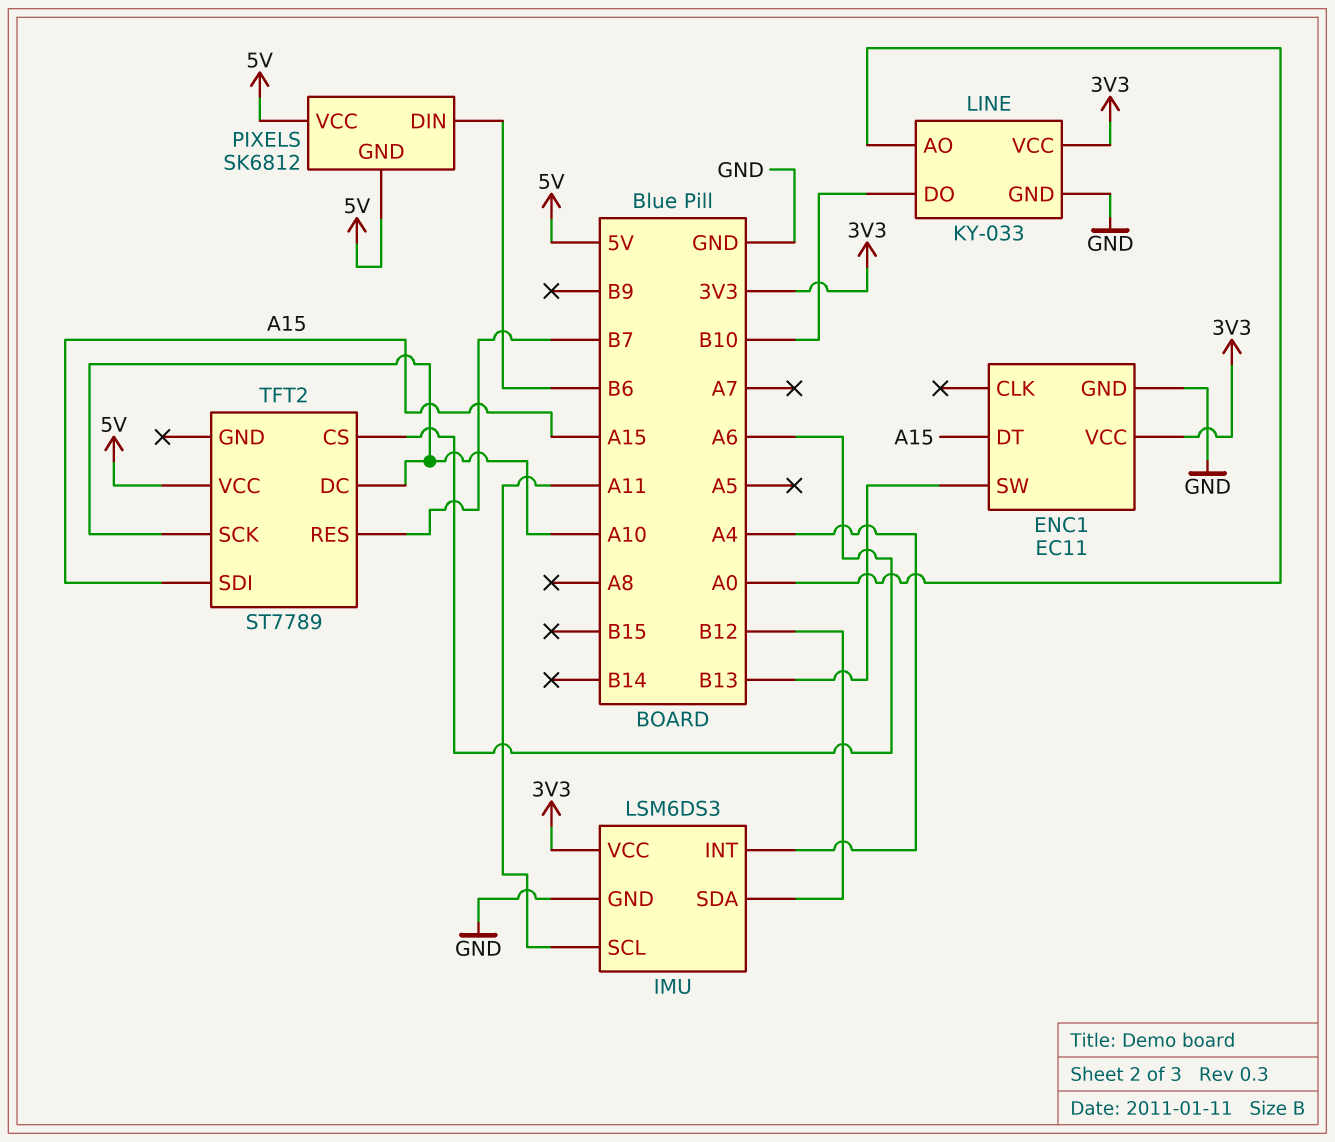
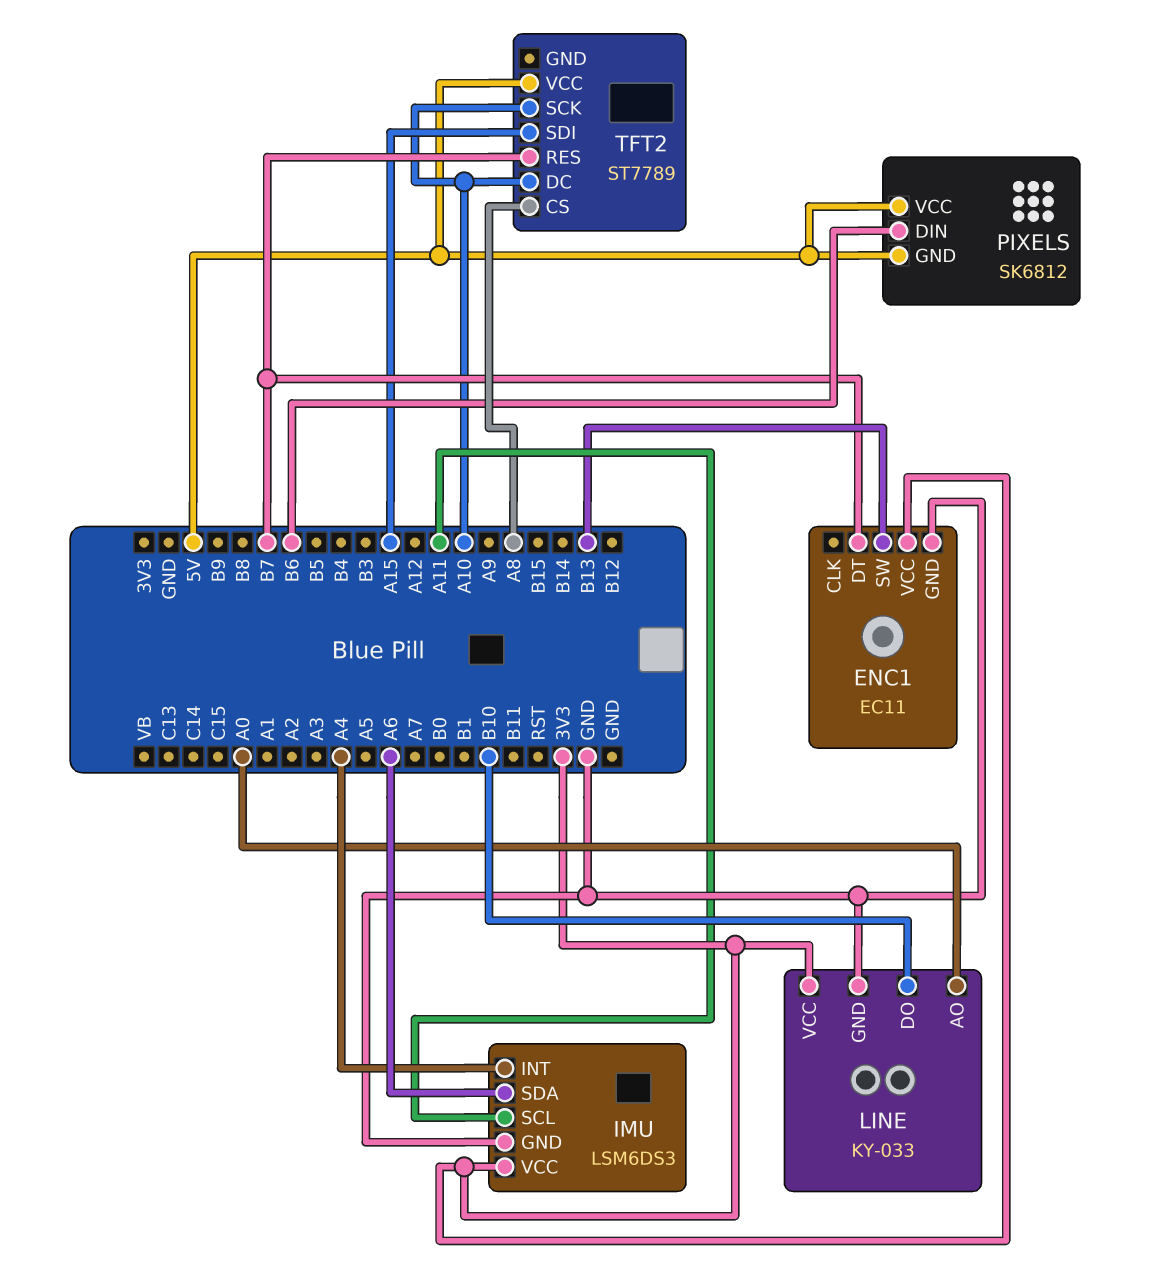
ENC1 pin DT: A15 -> B7
IMU pin SDA: B12 -> A6
TFT2 pin CS: A6 -> A8

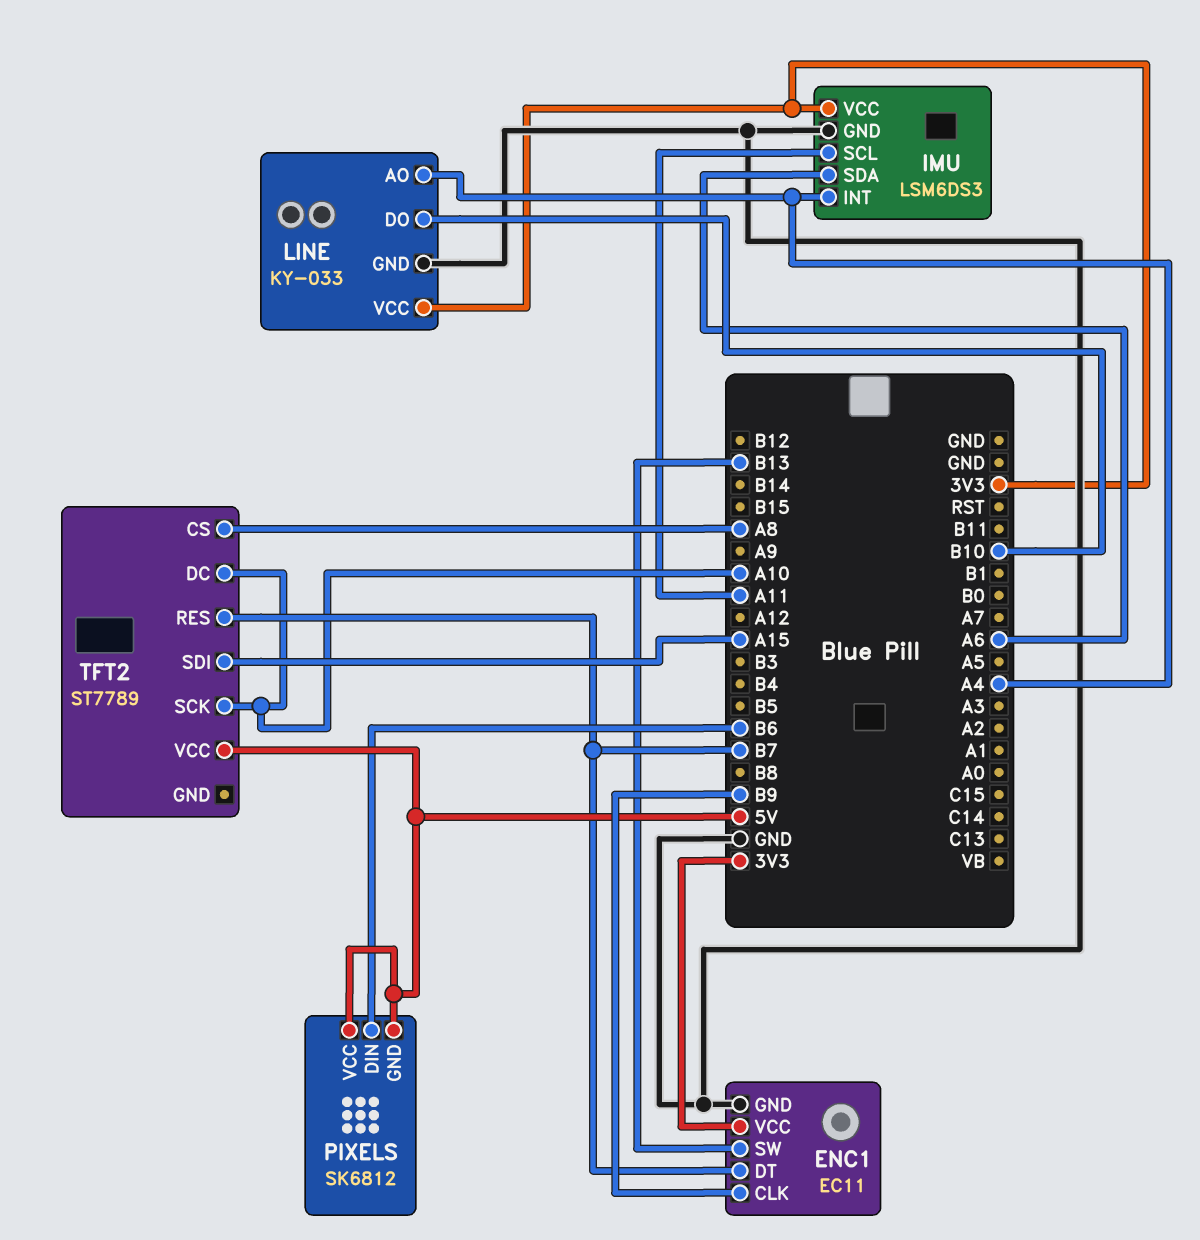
ENC1 pin CLK: none -> B9
LINE pin AO: A0 -> A4

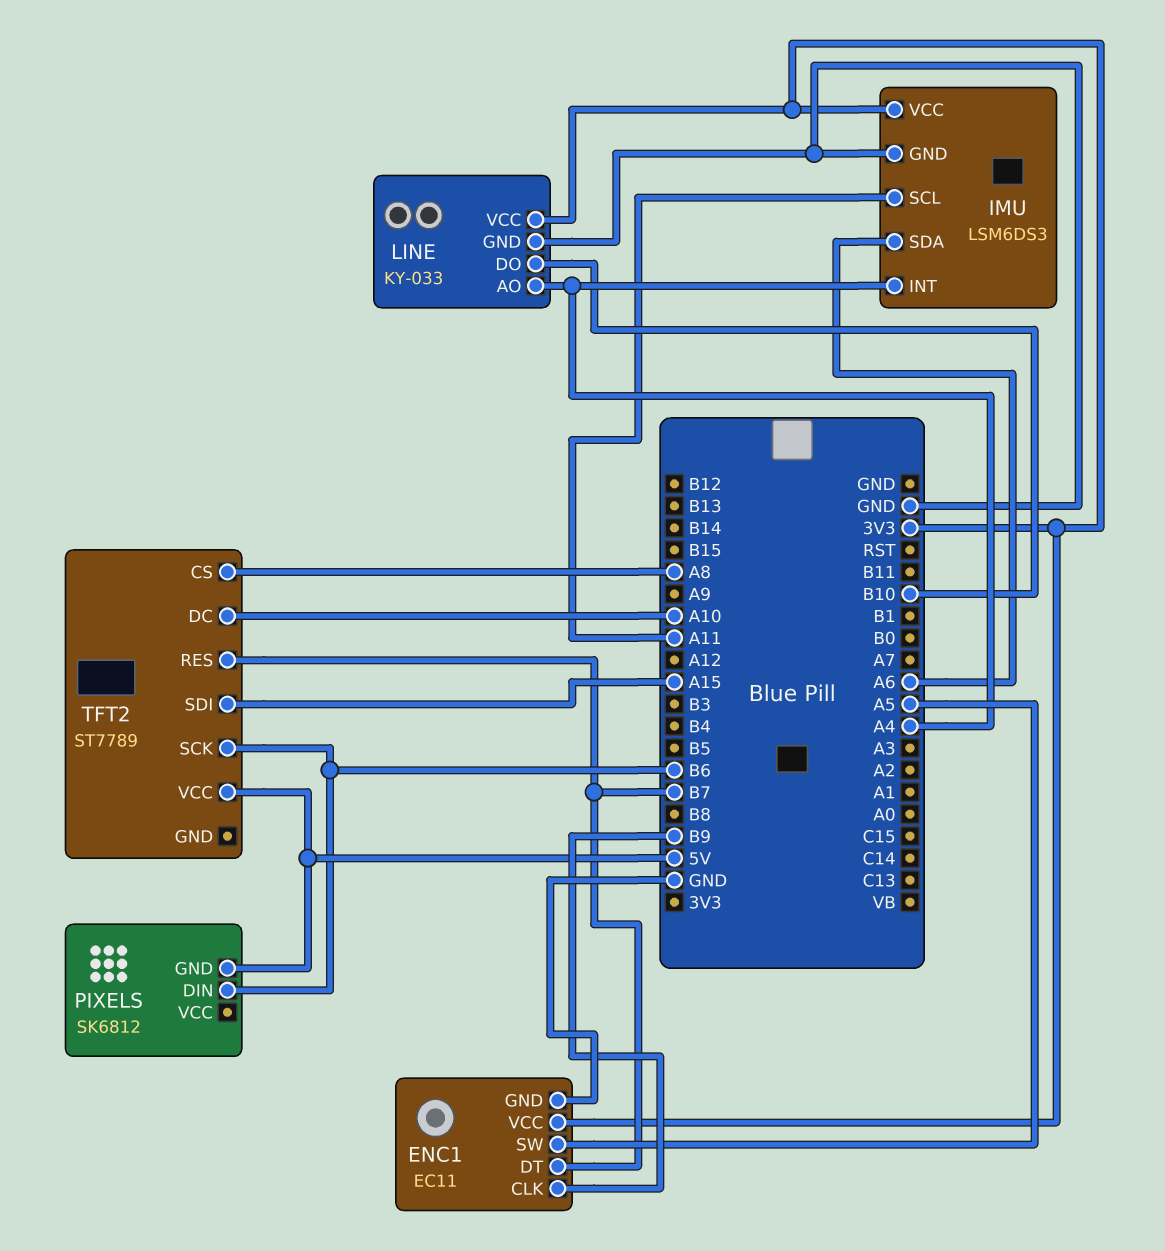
ENC1 pin SW: B13 -> A5
PIXELS pin VCC: 5V -> none
TFT2 pin SCK: A10 -> B6

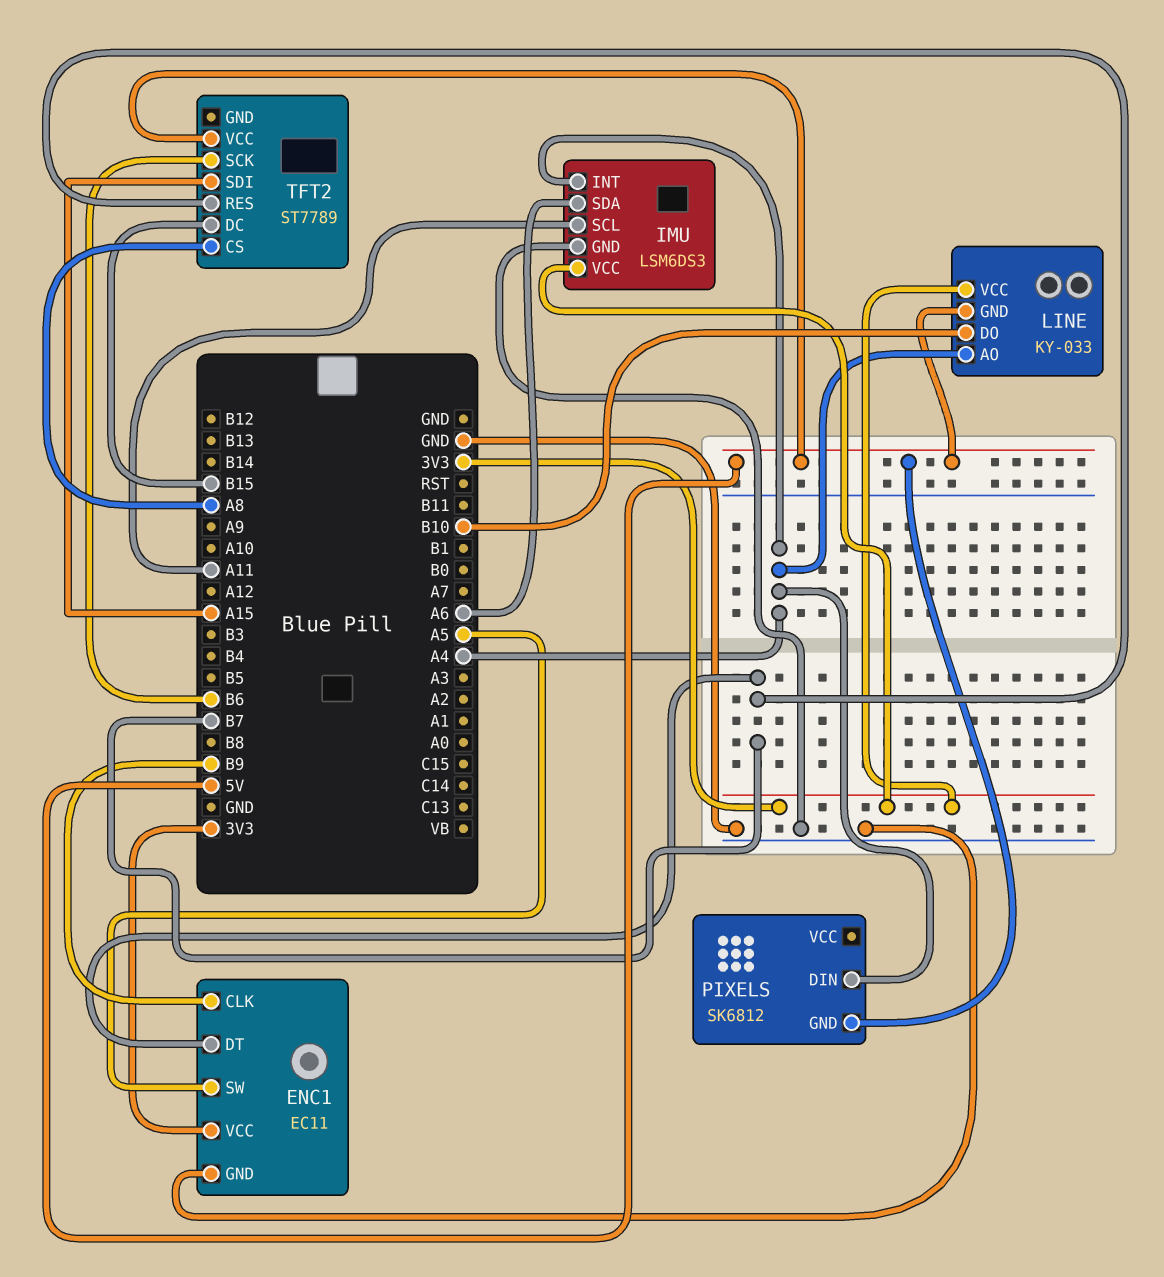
LINE pin GND: GND -> 5V
PIXELS pin DIN: B6 -> A4
TFT2 pin DC: A10 -> B15

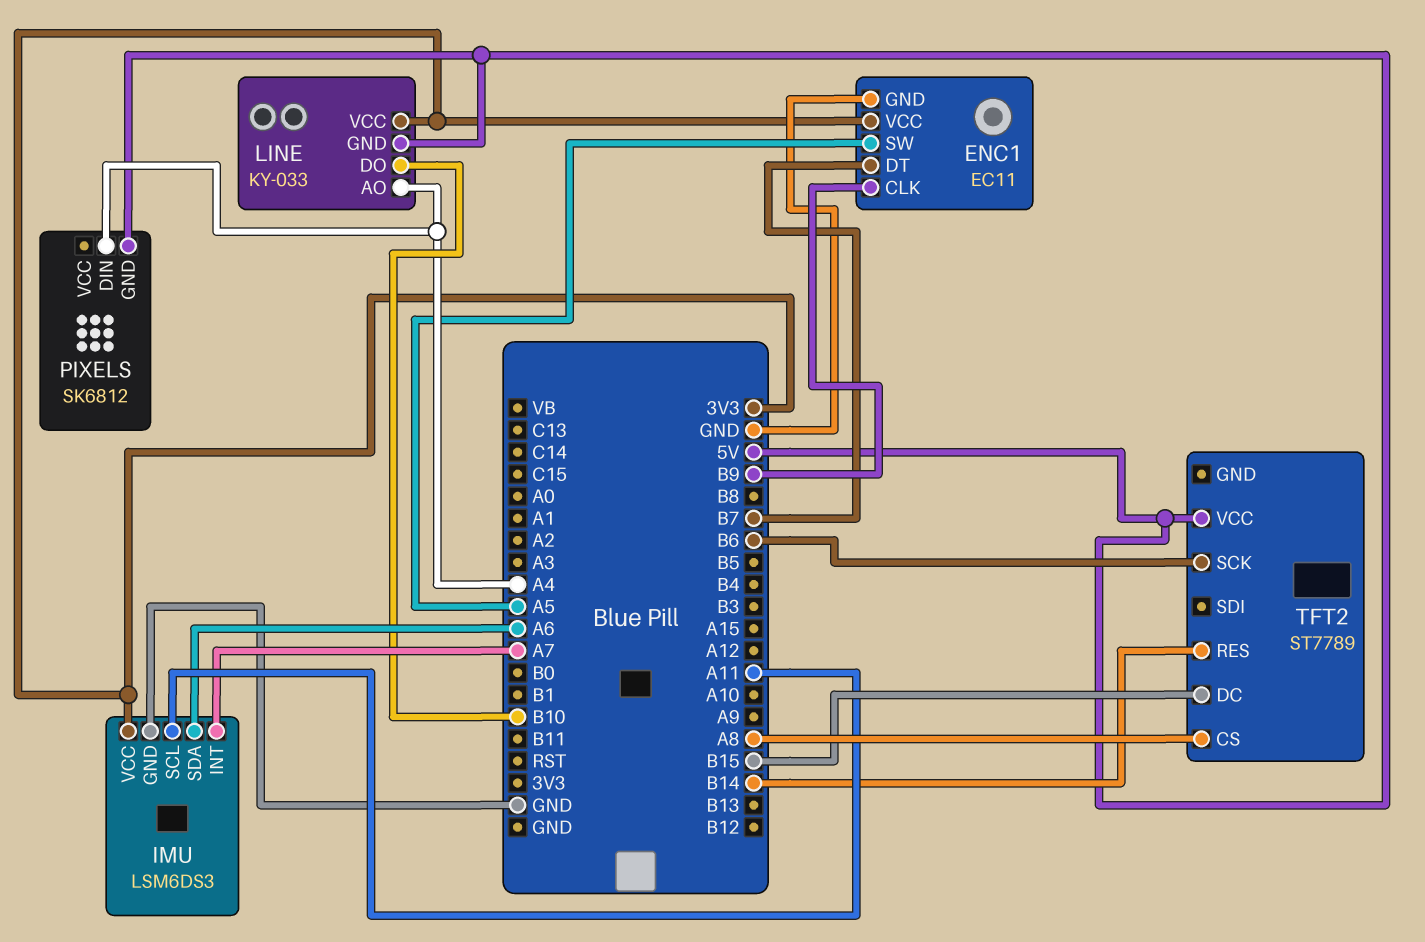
IMU pin INT: A4 -> A7
TFT2 pin RES: B7 -> B14
TFT2 pin SDI: A15 -> none

